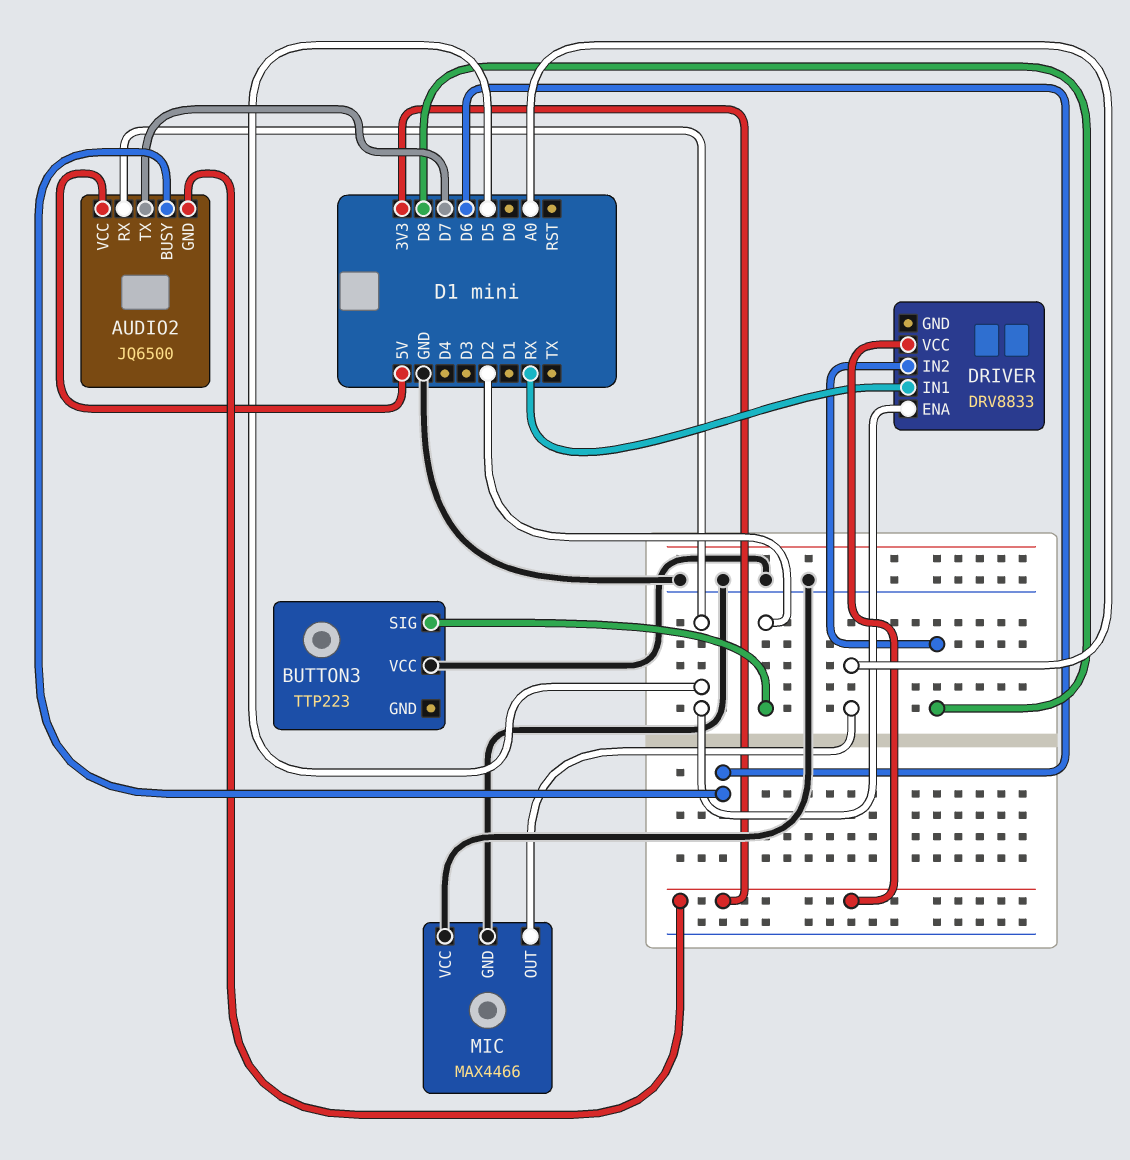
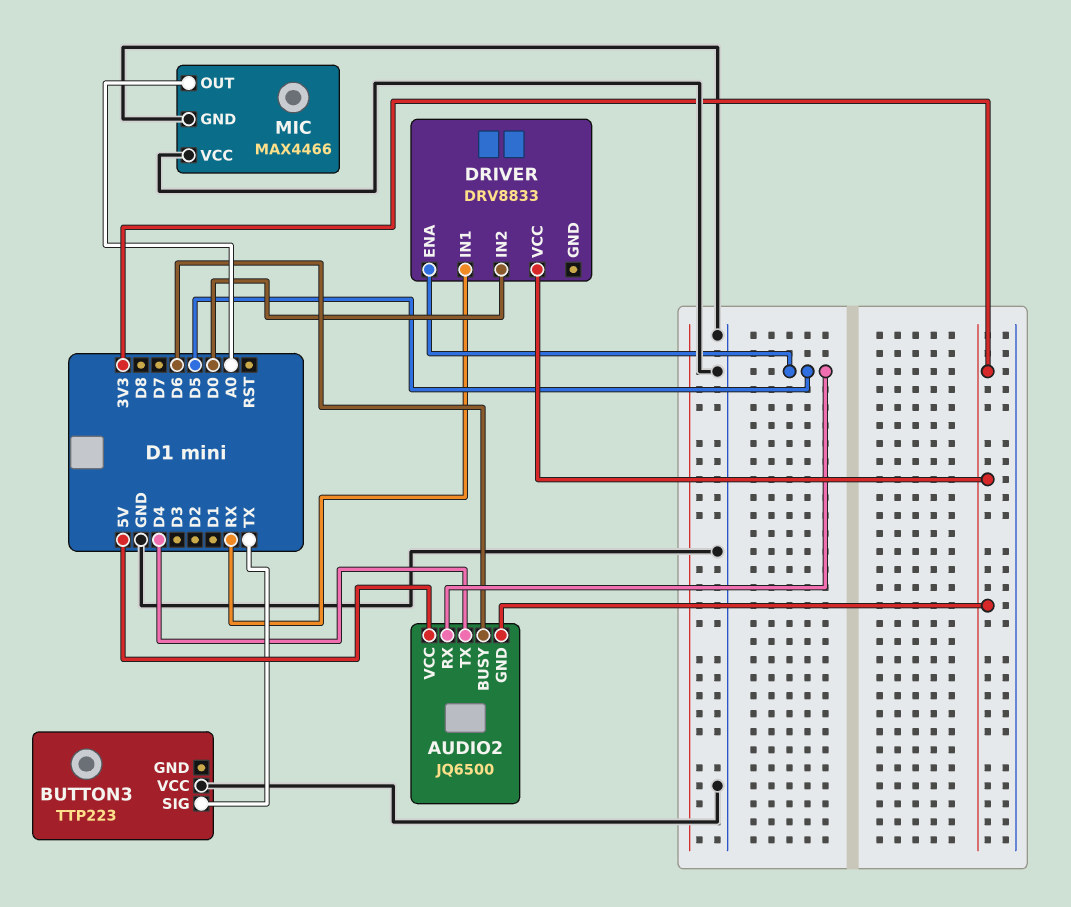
AUDIO2 pin TX: D7 -> D4
BUTTON3 pin SIG: D2 -> TX
DRIVER pin IN2: D8 -> D0

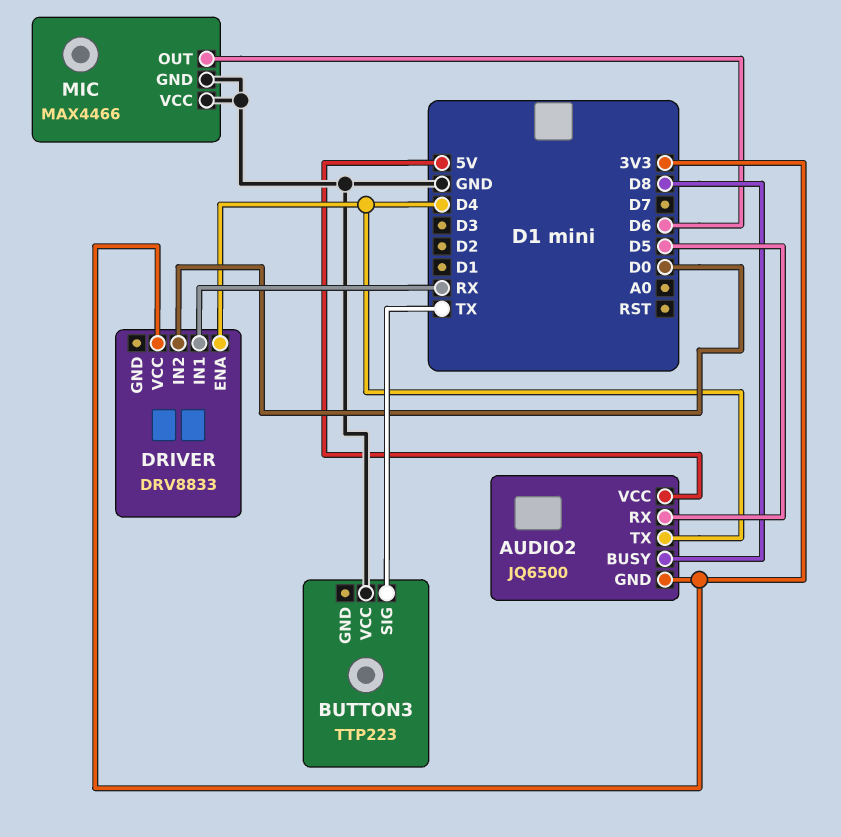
AUDIO2 pin BUSY: D6 -> D8
DRIVER pin ENA: D5 -> D4
MIC pin OUT: A0 -> D6

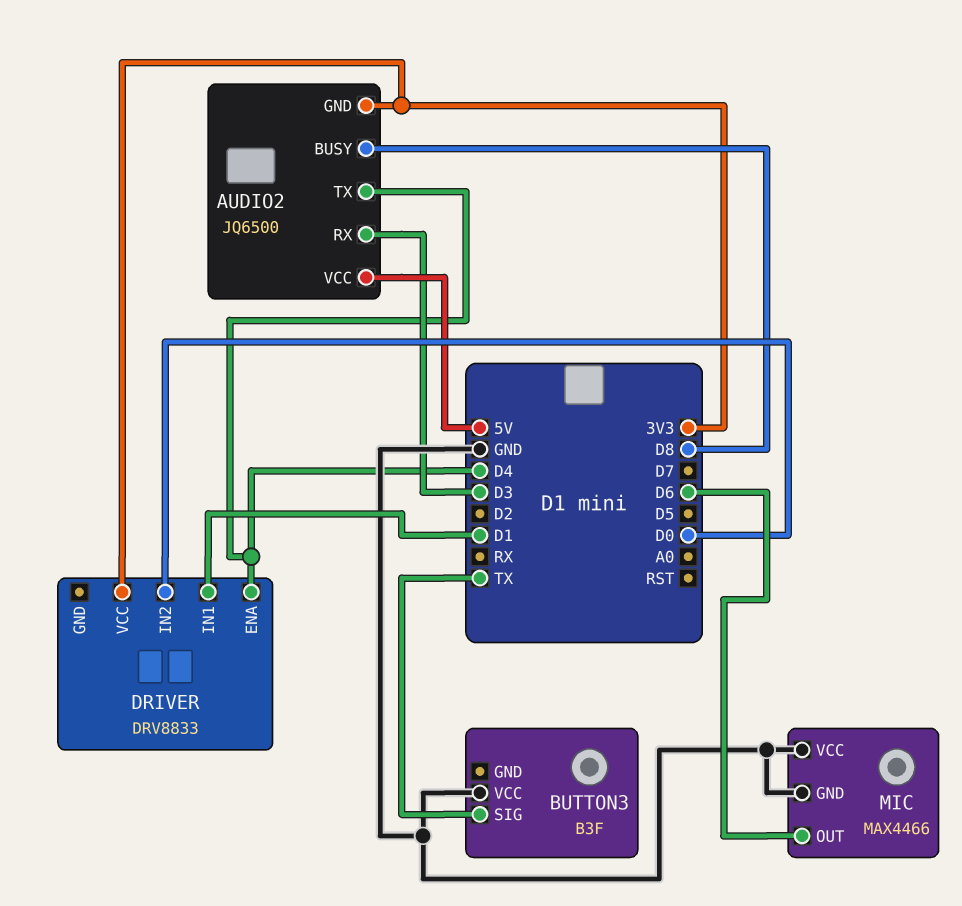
AUDIO2 pin RX: D5 -> D3
BUTTON3: TTP223 -> B3F
DRIVER pin IN1: RX -> D1

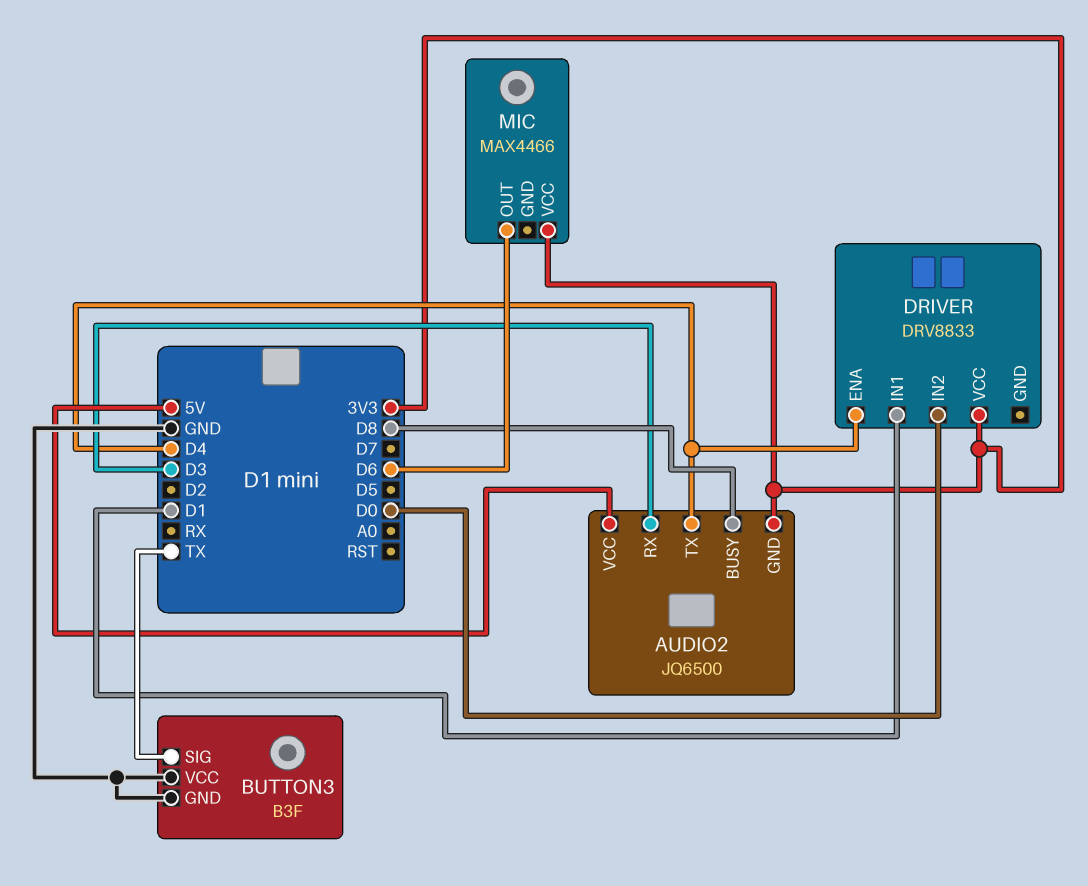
BUTTON3 pin GND: none -> GND
MIC pin GND: GND -> none
MIC pin VCC: GND -> 3V3

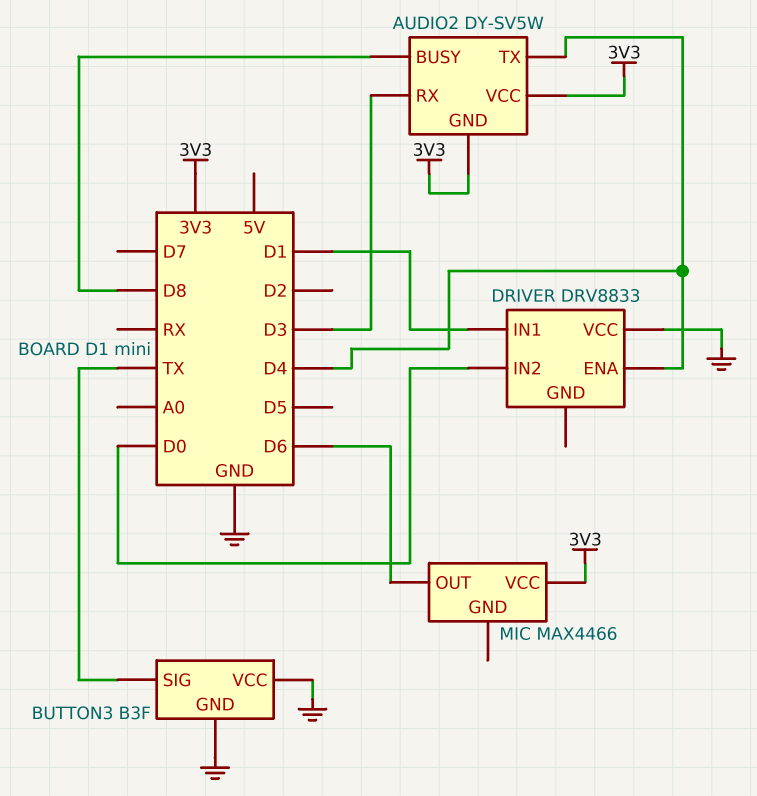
AUDIO2: JQ6500 -> DY-SV5W
AUDIO2 pin VCC: 5V -> 3V3
DRIVER pin VCC: 3V3 -> GND

